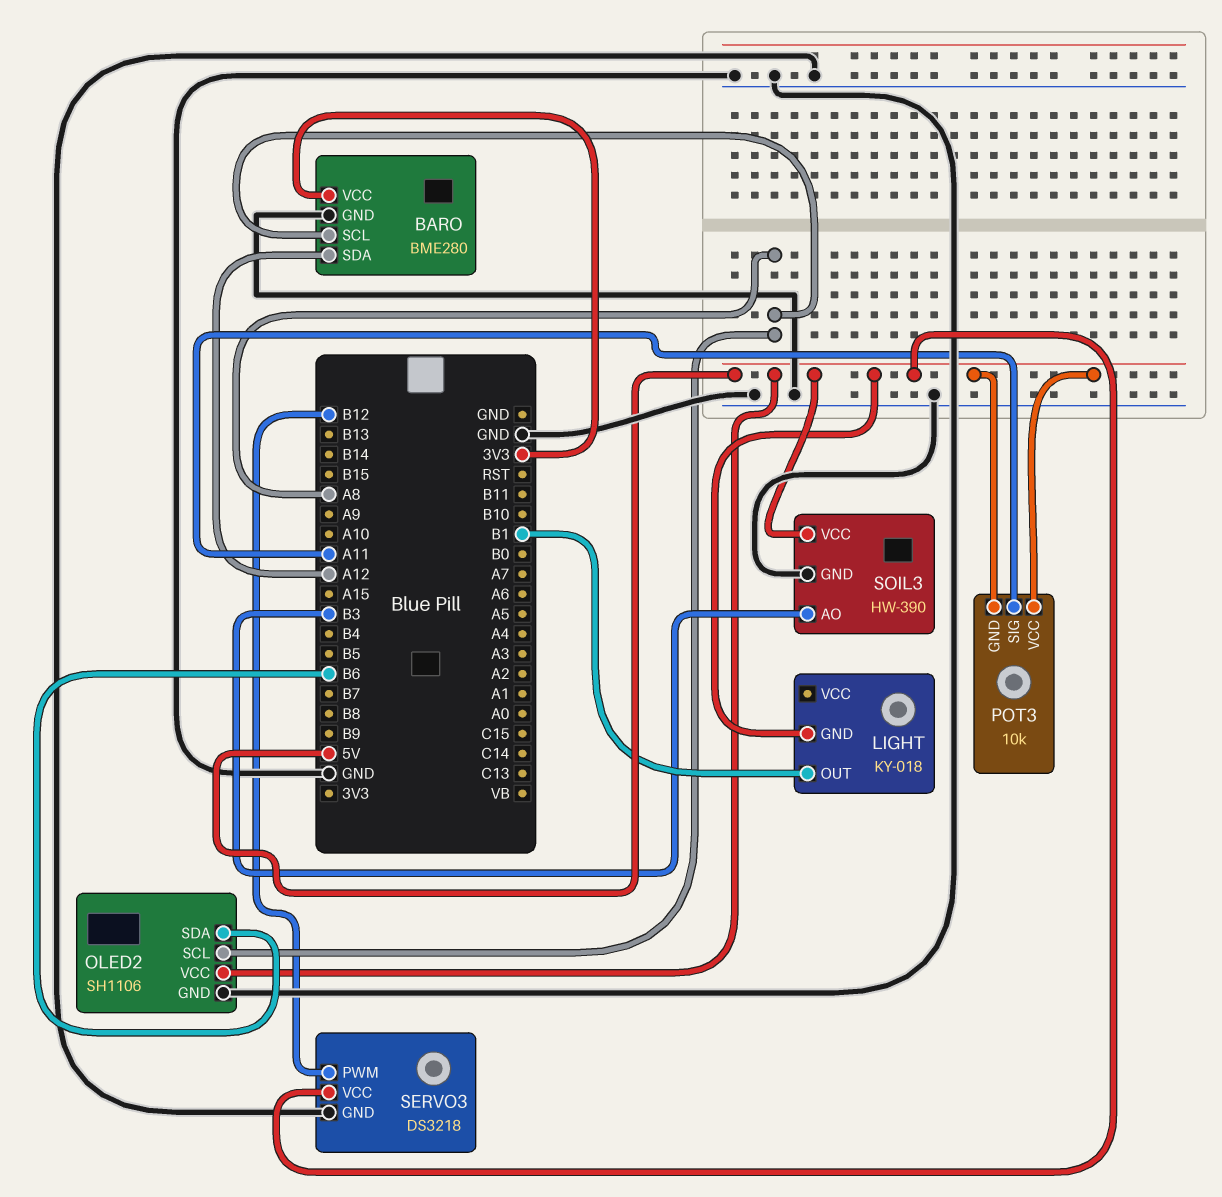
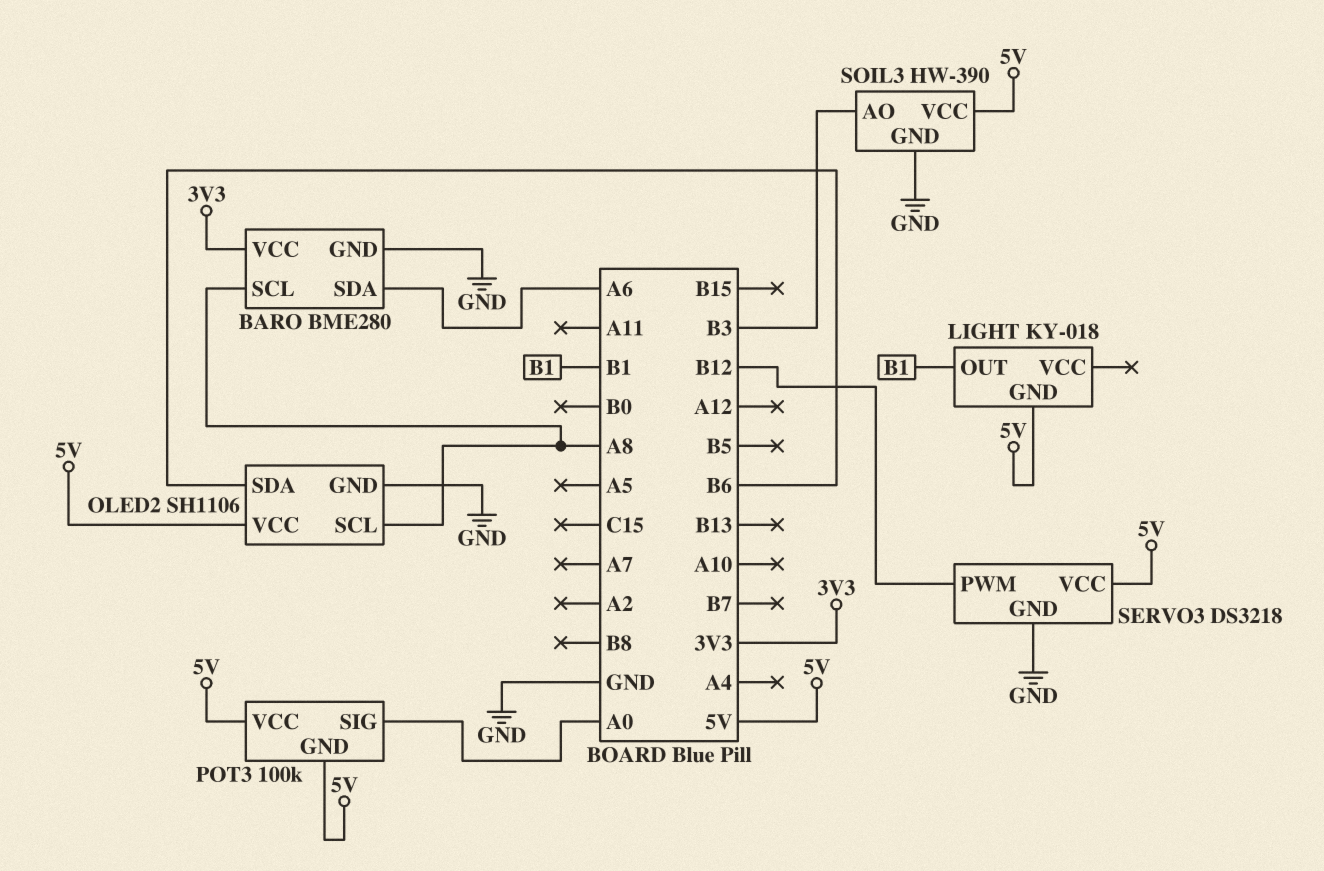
BARO pin SDA: A12 -> A6
POT3: 10k -> 100k
POT3 pin SIG: A11 -> A0

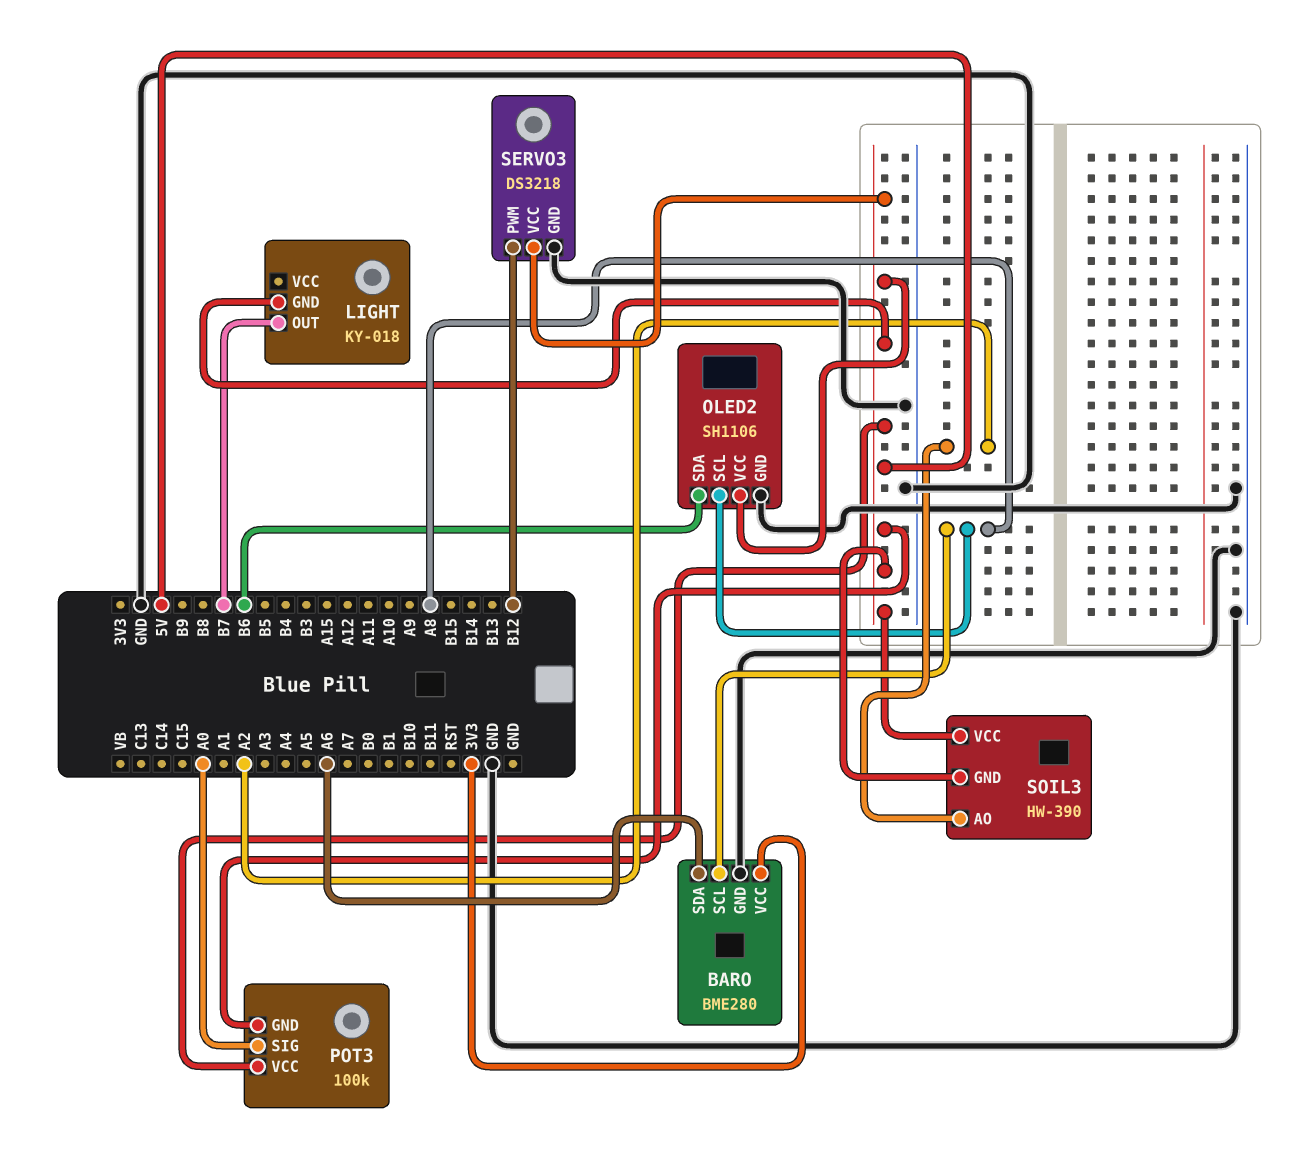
LIGHT pin OUT: B1 -> B7
SOIL3 pin AO: B3 -> A2
SOIL3 pin GND: GND -> 5V

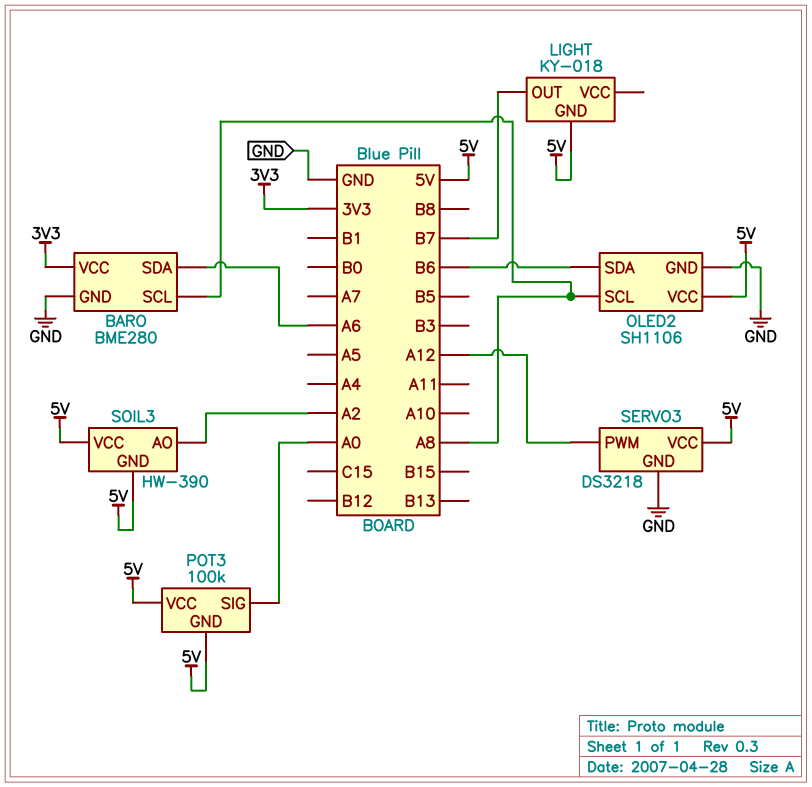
SERVO3 pin PWM: B12 -> A12

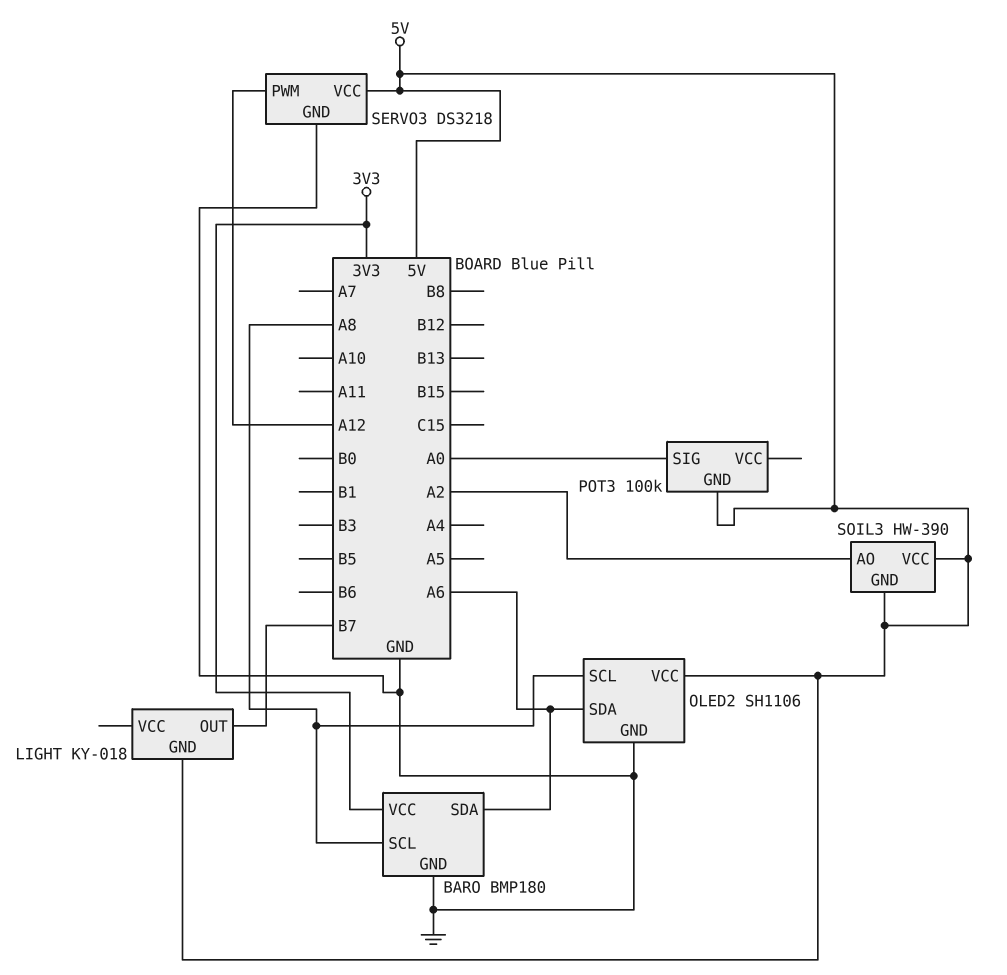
BARO: BME280 -> BMP180
OLED2 pin SDA: B6 -> A6
POT3 pin VCC: 5V -> none

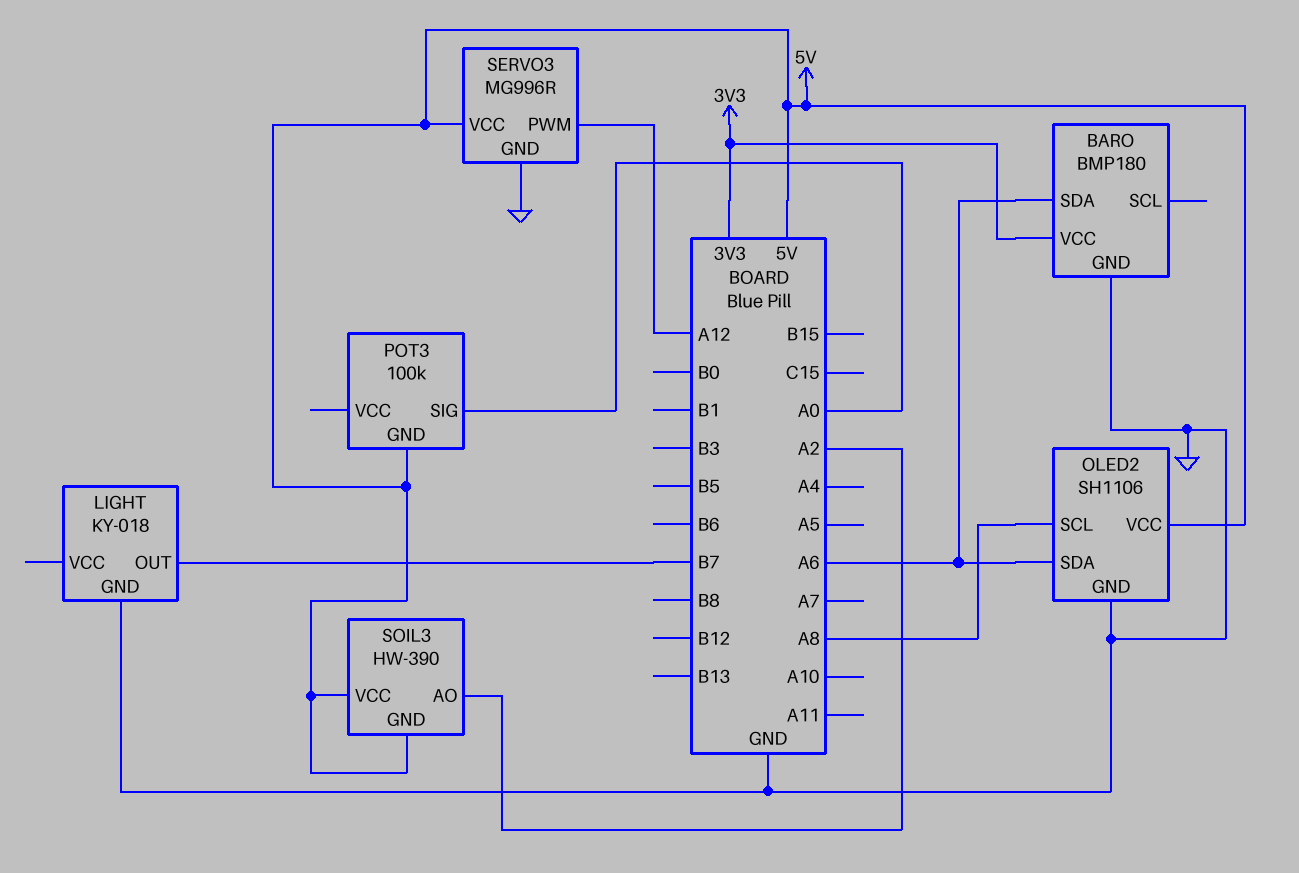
BARO pin SCL: A8 -> none
LIGHT pin GND: 5V -> GND
SERVO3: DS3218 -> MG996R

